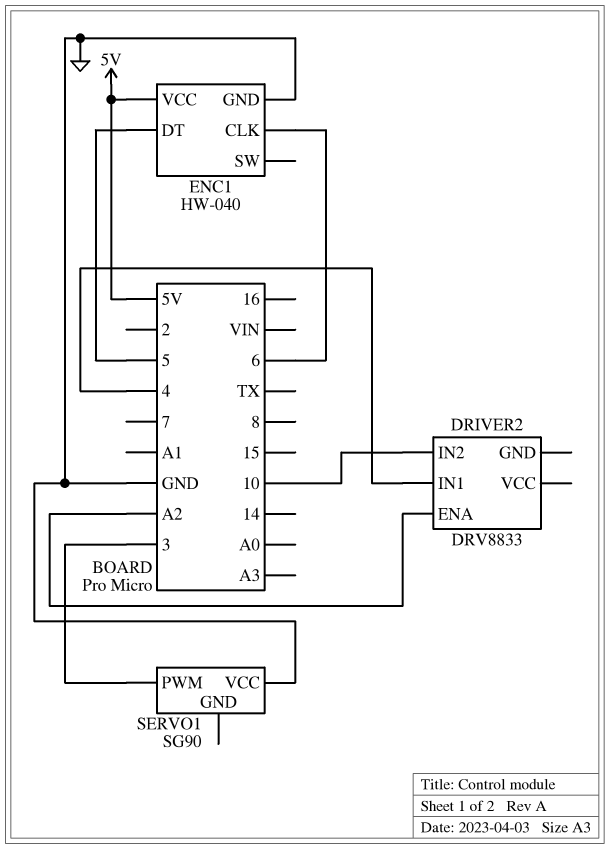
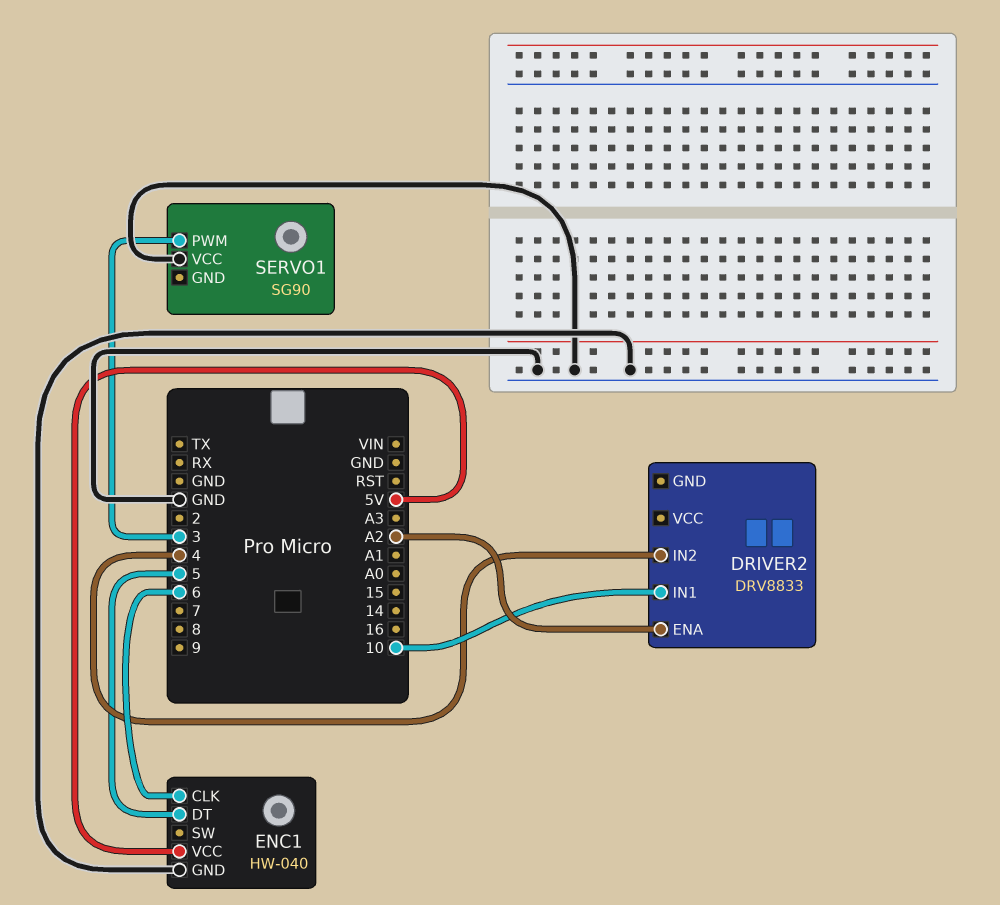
DRIVER2 pin IN1: 4 -> 10
DRIVER2 pin IN2: 10 -> 4

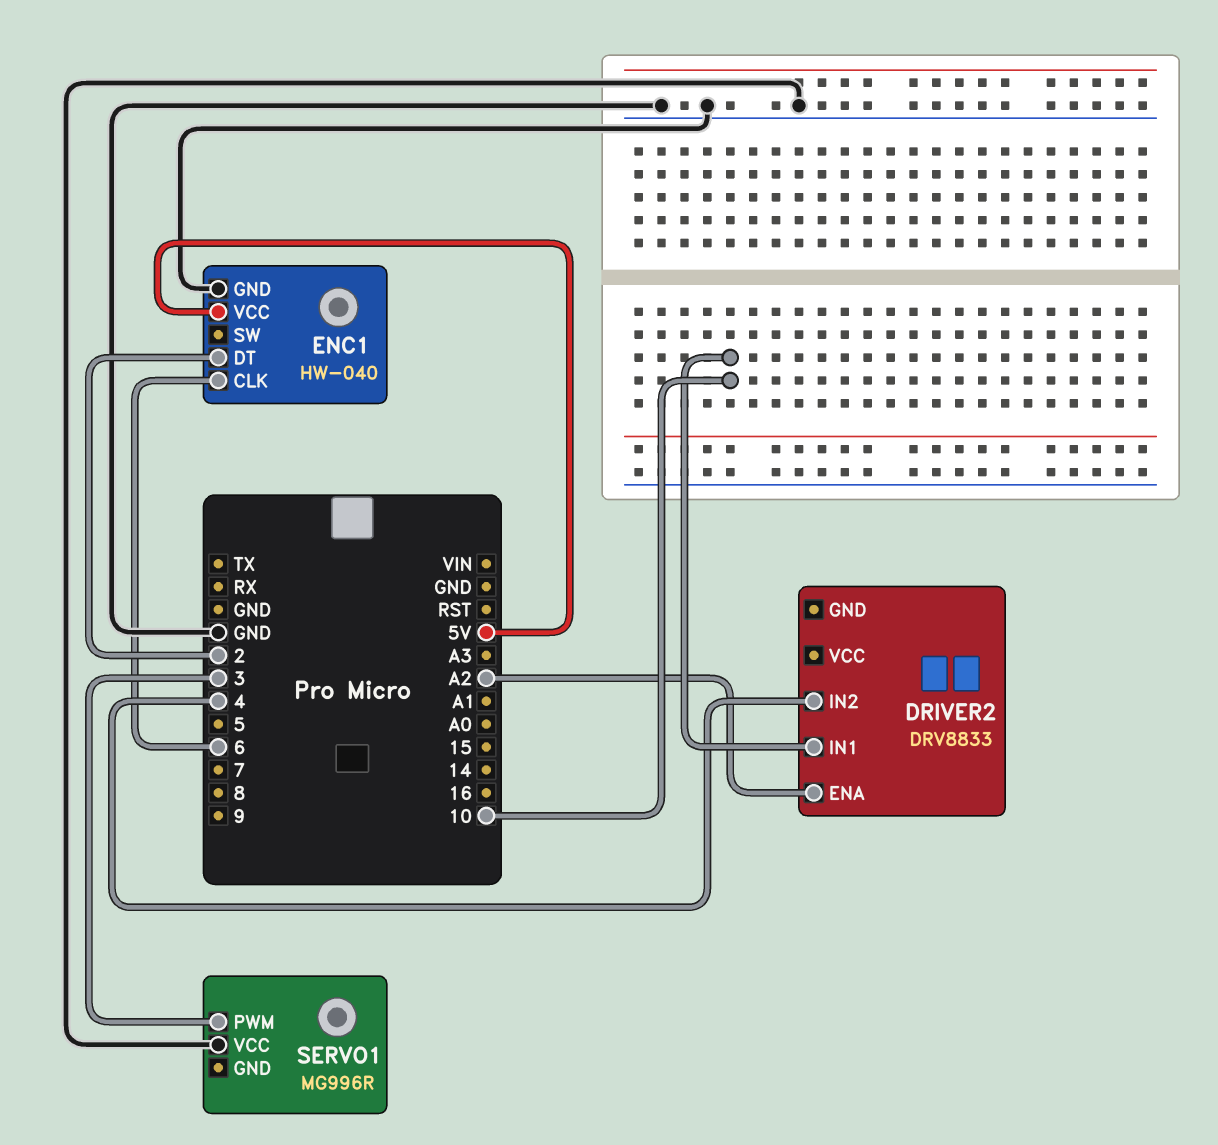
ENC1 pin DT: 5 -> 2
SERVO1: SG90 -> MG996R

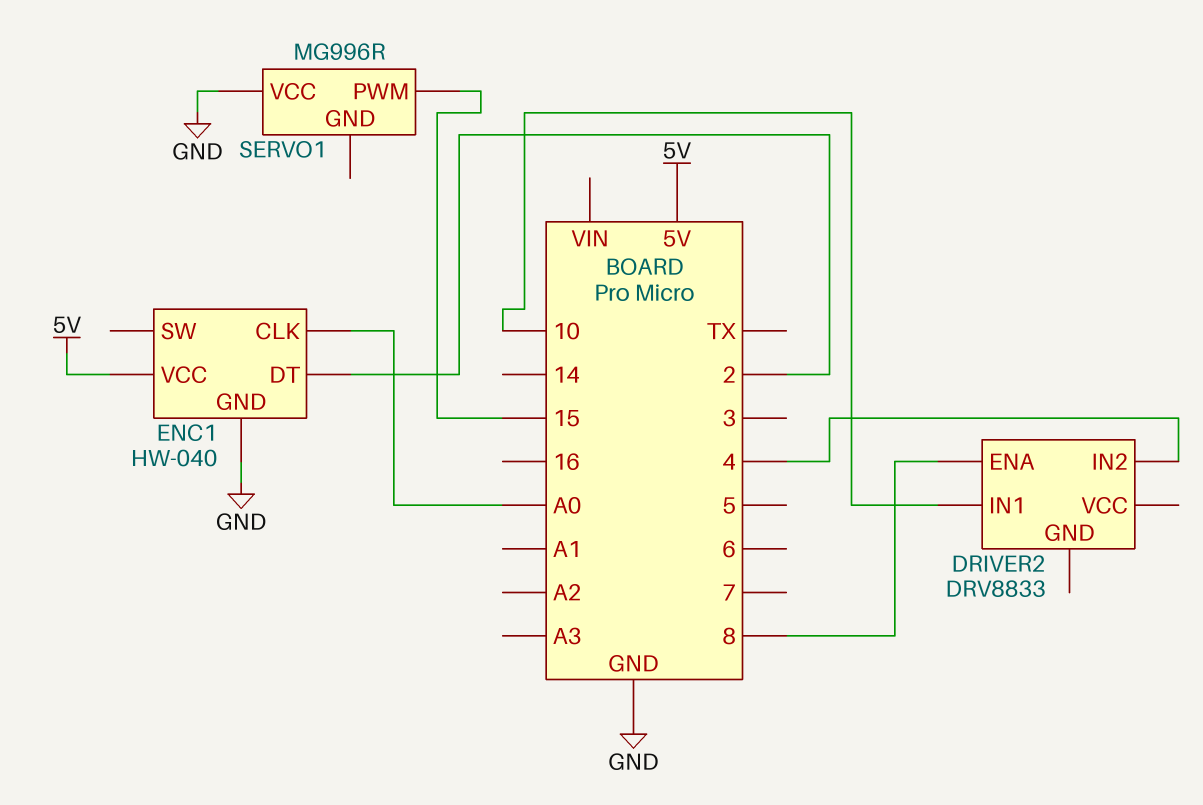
DRIVER2 pin ENA: A2 -> 8
ENC1 pin CLK: 6 -> A0
SERVO1 pin PWM: 3 -> 15

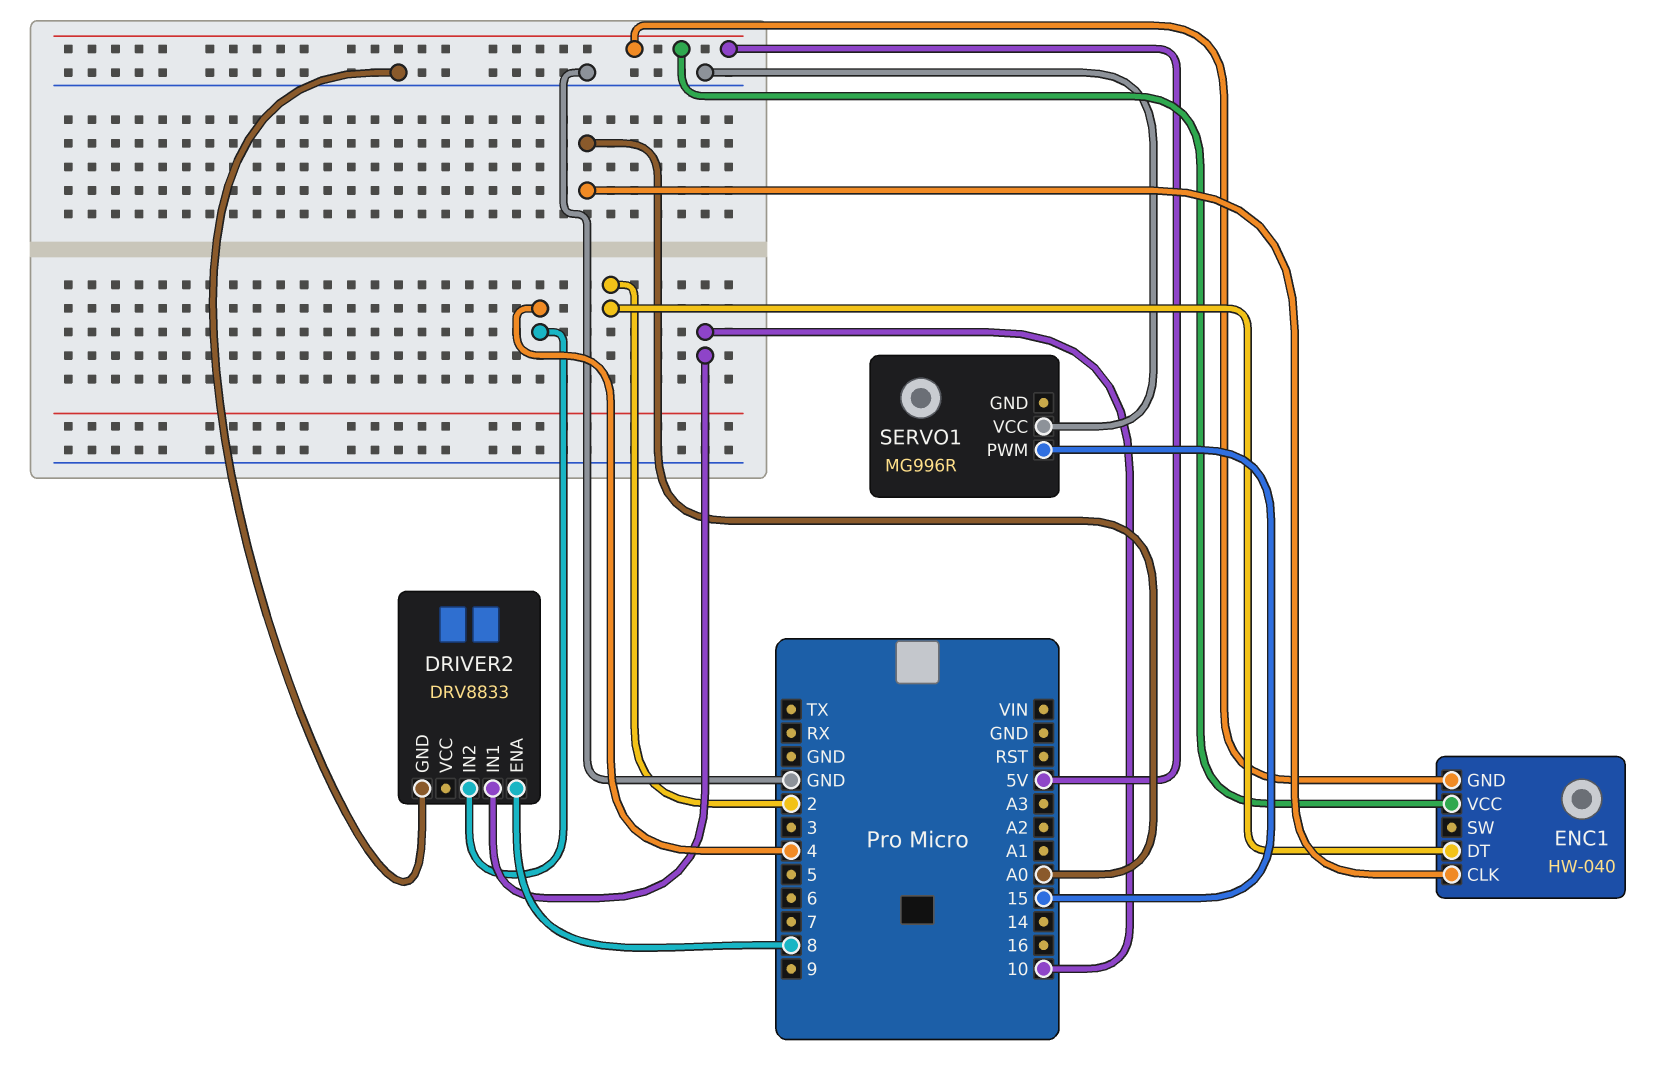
DRIVER2 pin GND: none -> GND
ENC1 pin GND: GND -> 5V

